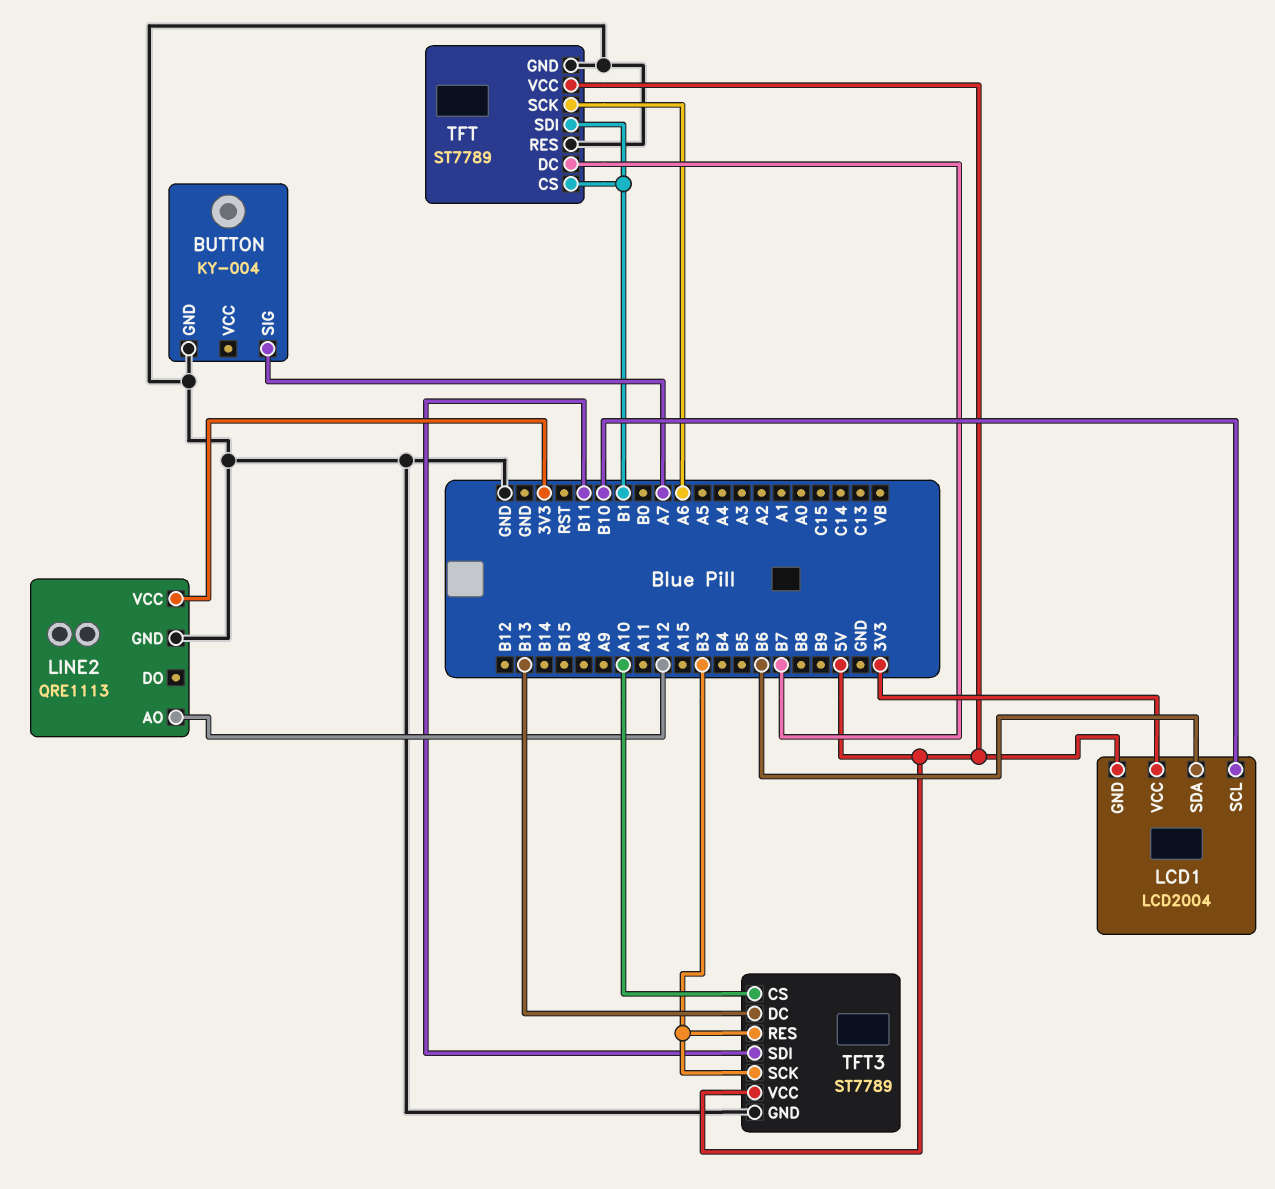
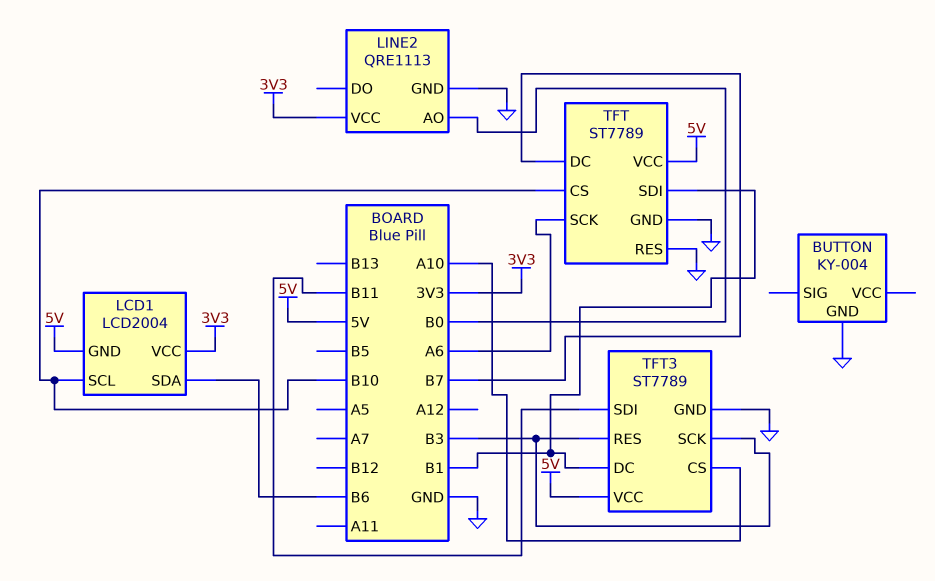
BUTTON pin SIG: A7 -> none
LINE2 pin AO: A12 -> B0
TFT pin CS: B1 -> B10
TFT3 pin DC: B13 -> B1

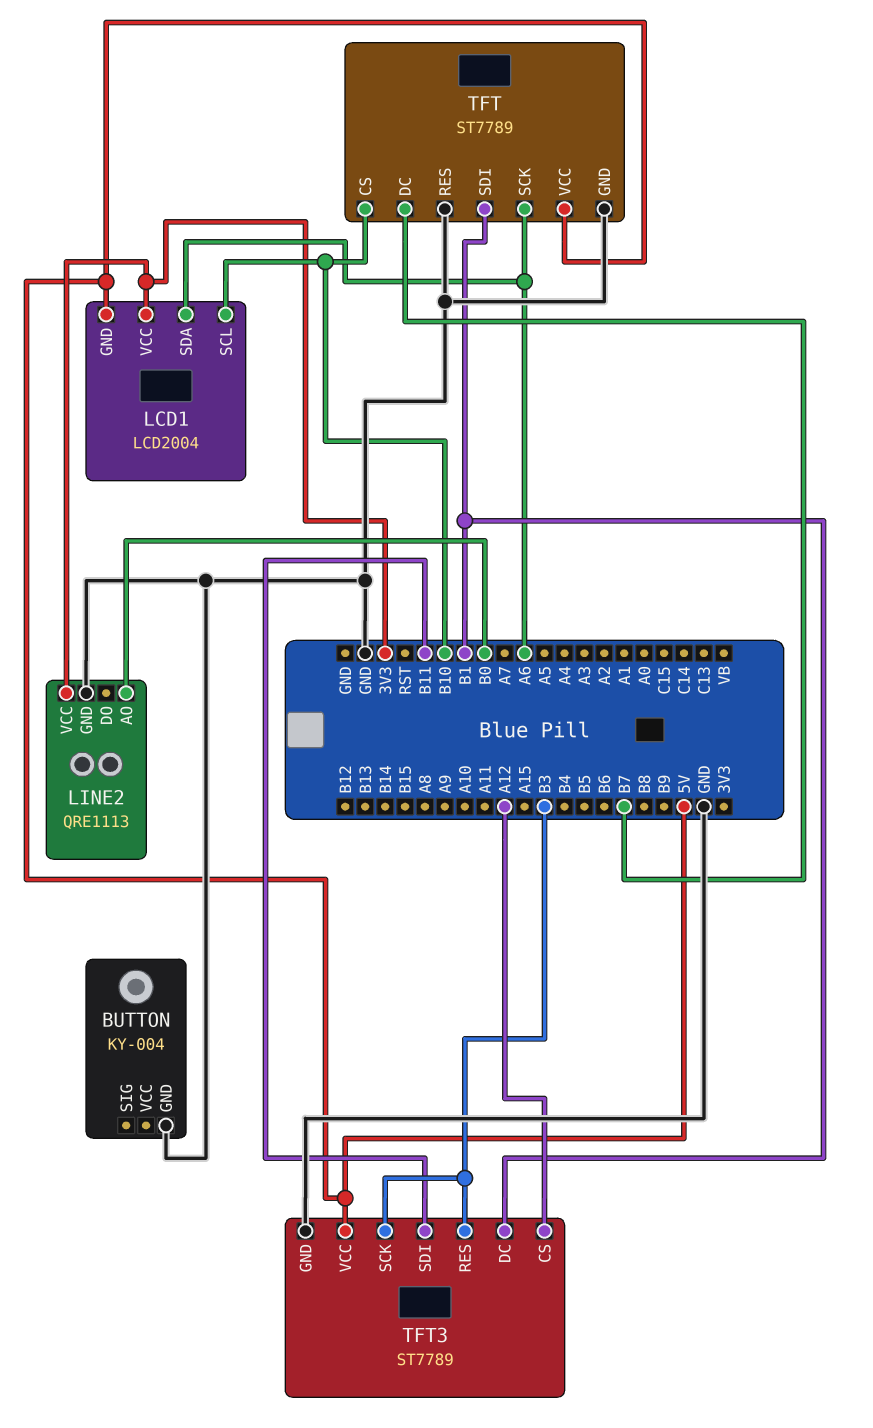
LCD1 pin SDA: B6 -> A6
TFT3 pin CS: A10 -> A12

